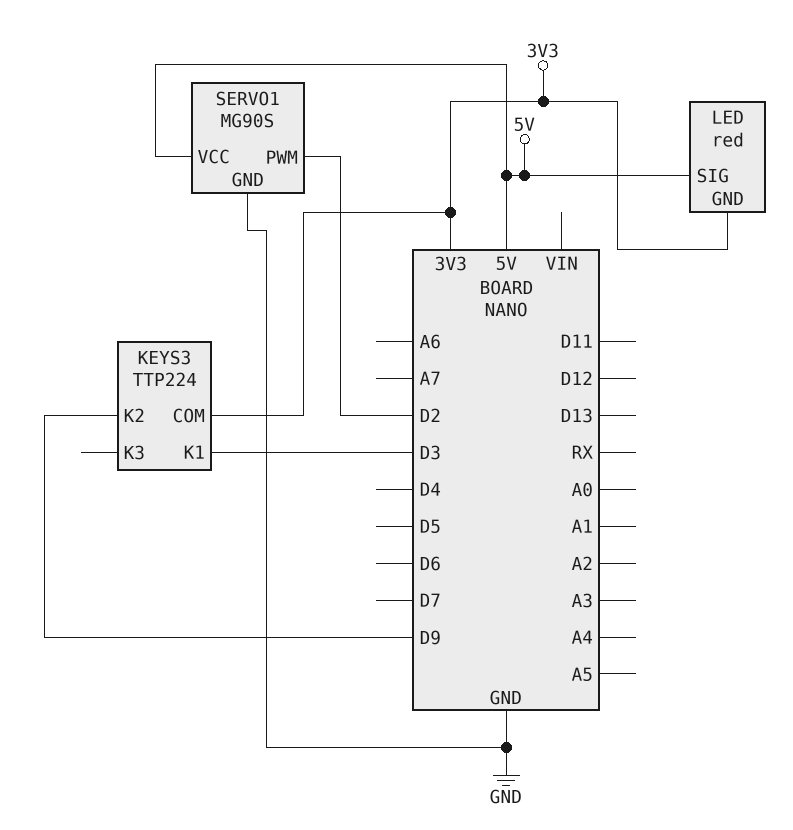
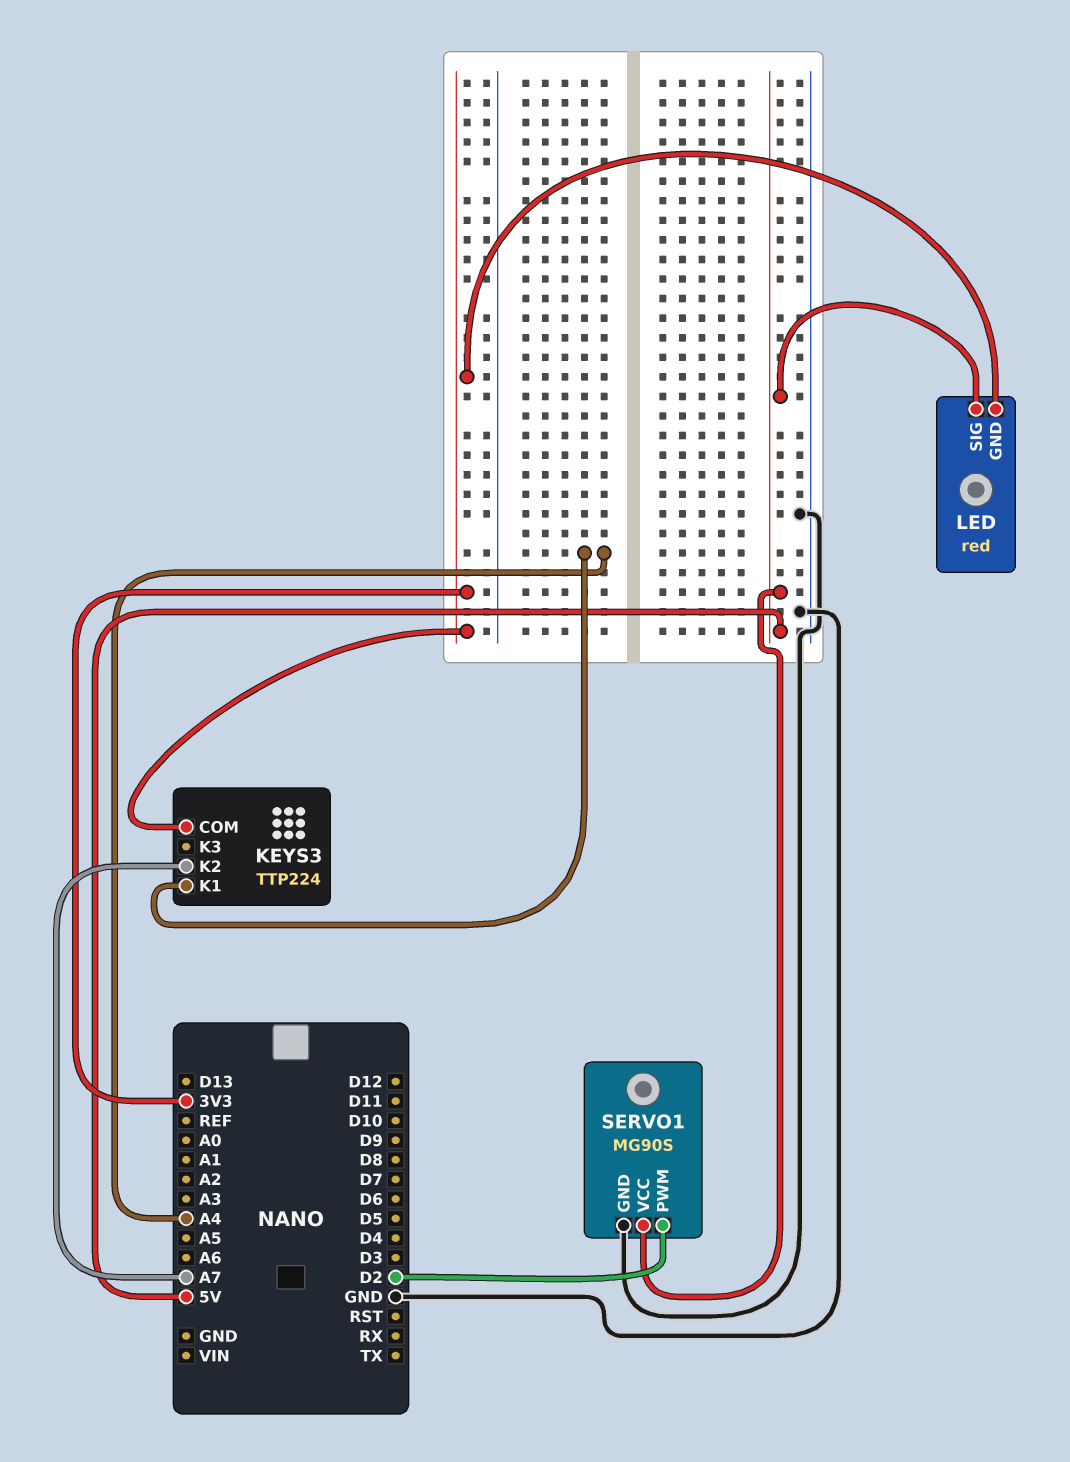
KEYS3 pin K1: D3 -> A4
KEYS3 pin K2: D9 -> A7

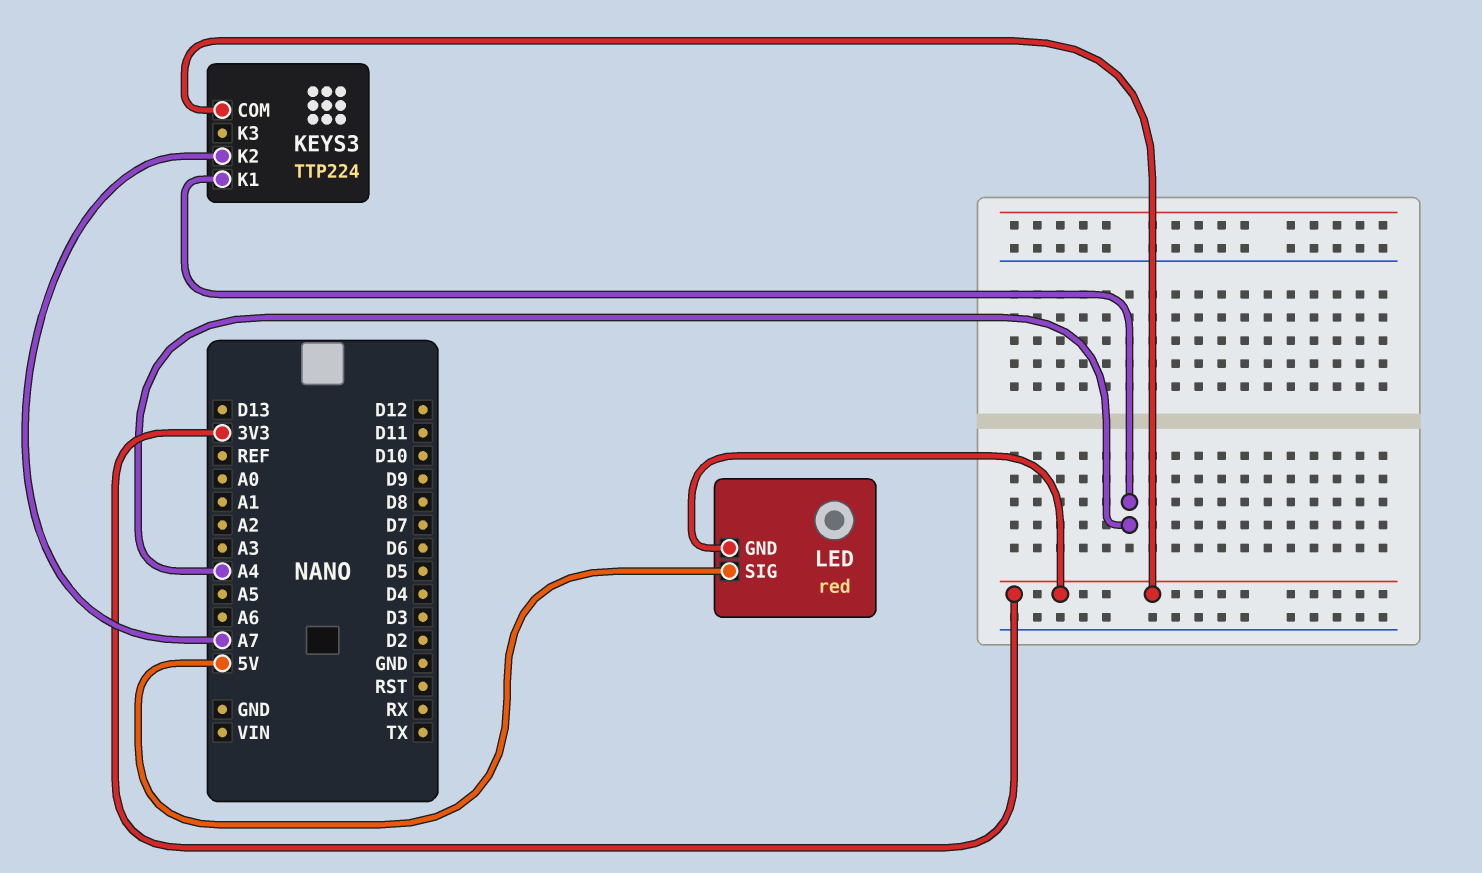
SERVO1: MG90S -> none
SERVO1 pin GND: GND -> none
SERVO1 pin PWM: D2 -> none
SERVO1 pin VCC: 5V -> none

